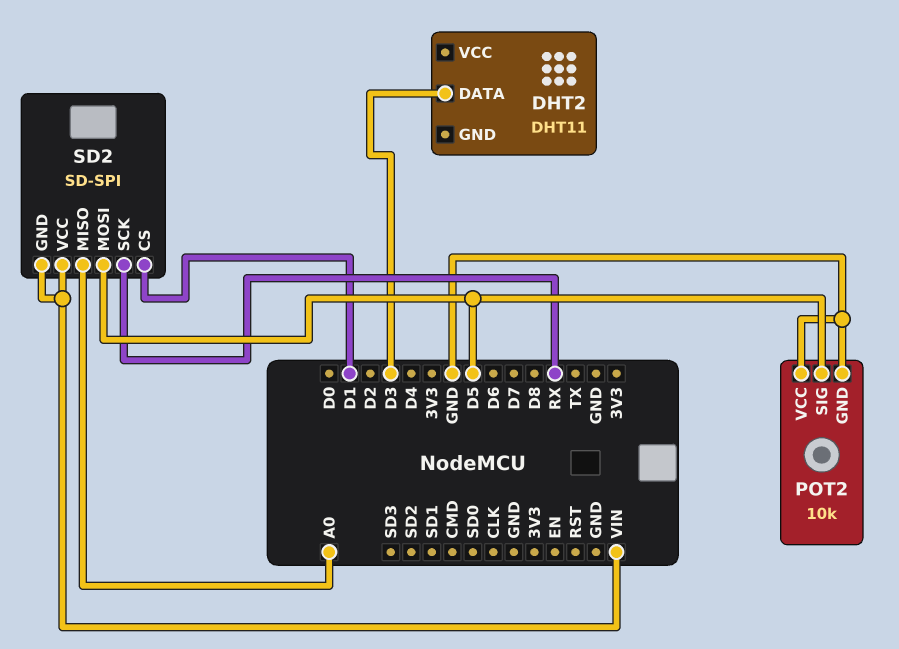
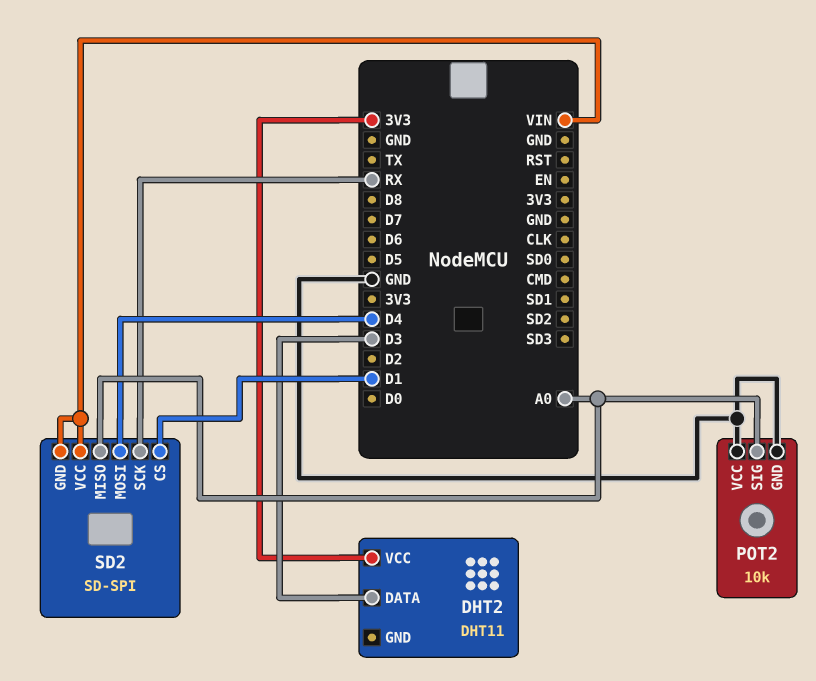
DHT2 pin VCC: none -> 3V3
POT2 pin SIG: D5 -> A0
SD2 pin MOSI: D5 -> D4

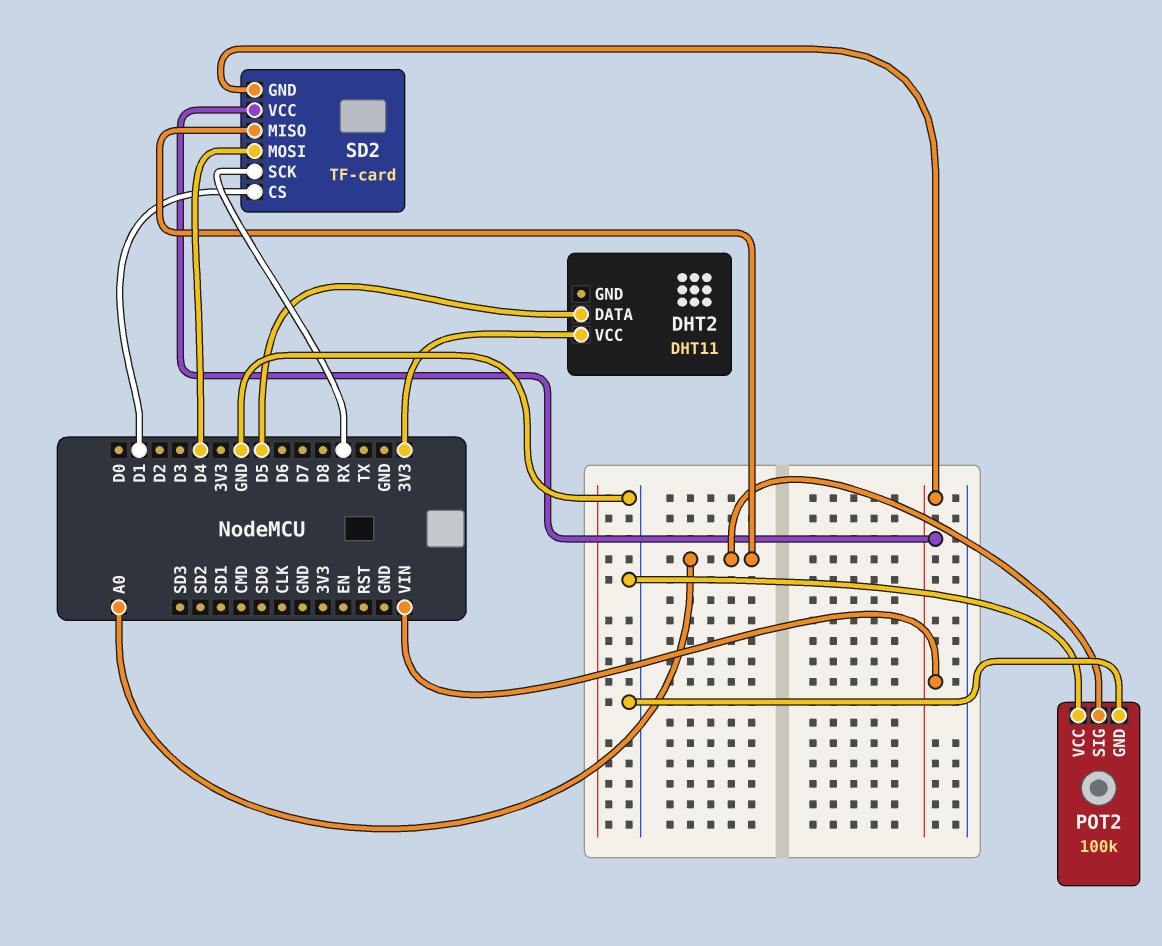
DHT2 pin DATA: D3 -> D5
POT2: 10k -> 100k
SD2: SD-SPI -> TF-card

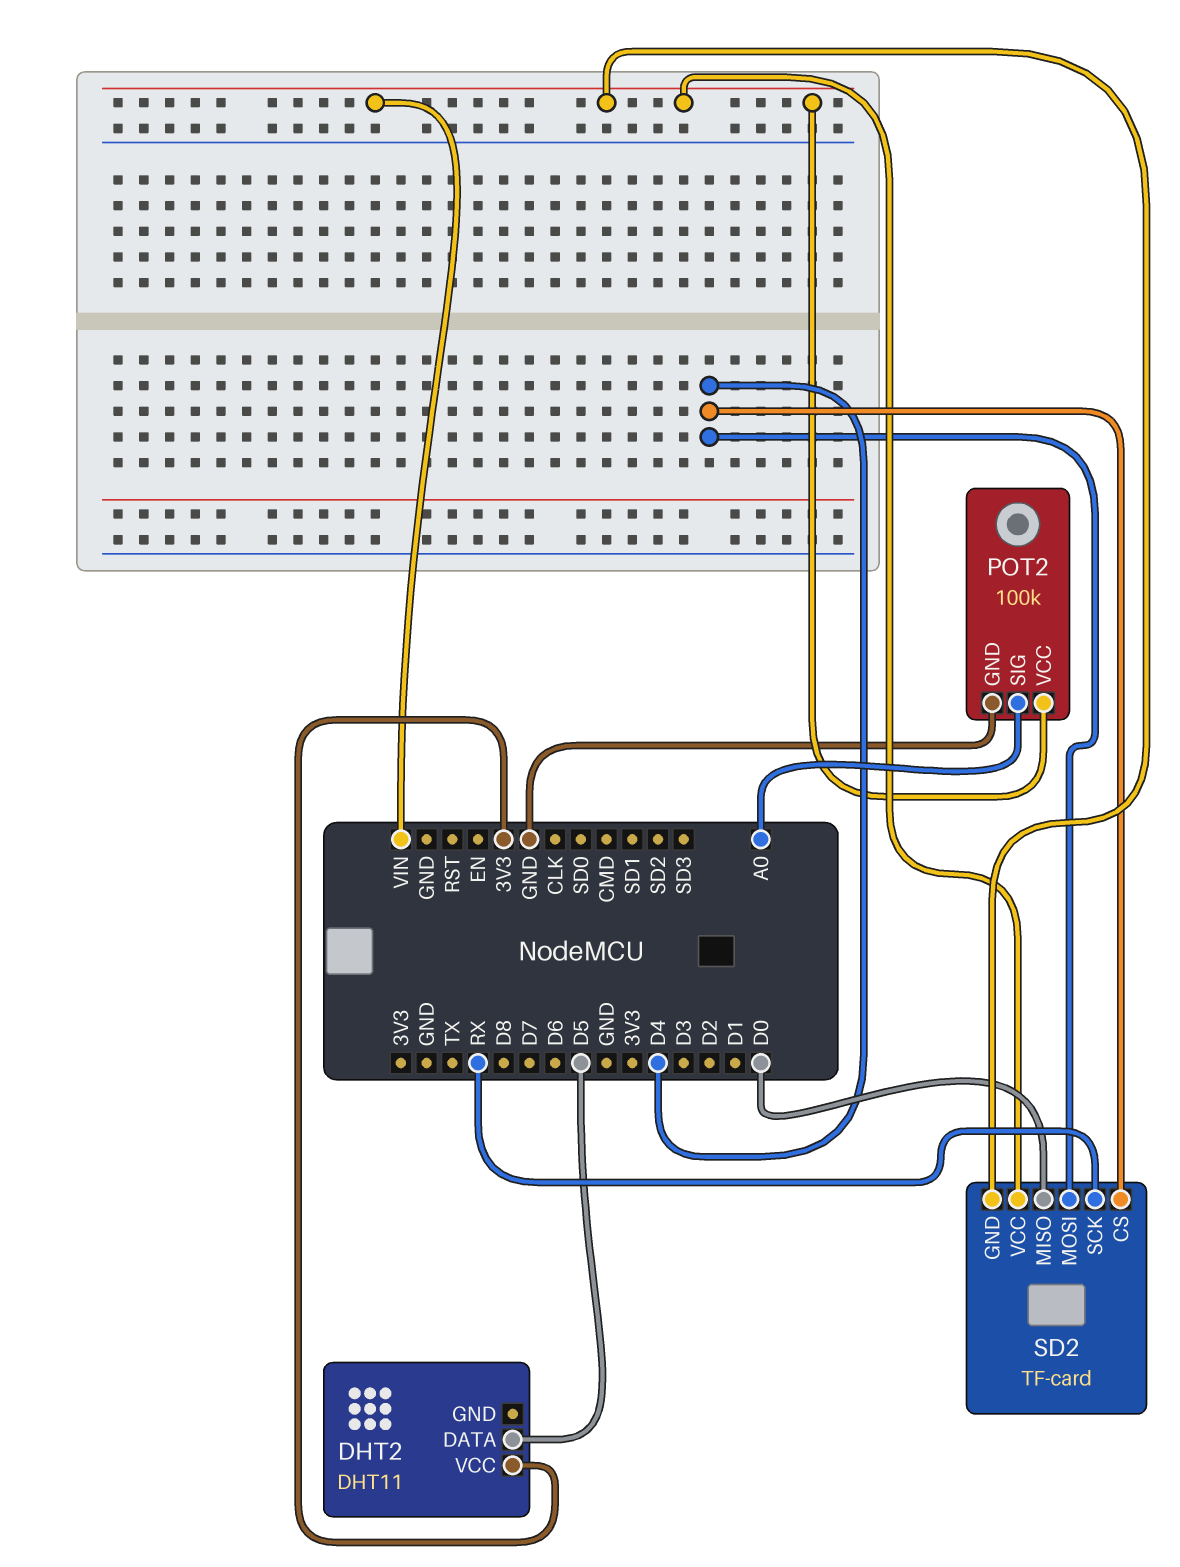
POT2 pin VCC: GND -> VIN
SD2 pin CS: D1 -> D4
SD2 pin MISO: A0 -> D0

